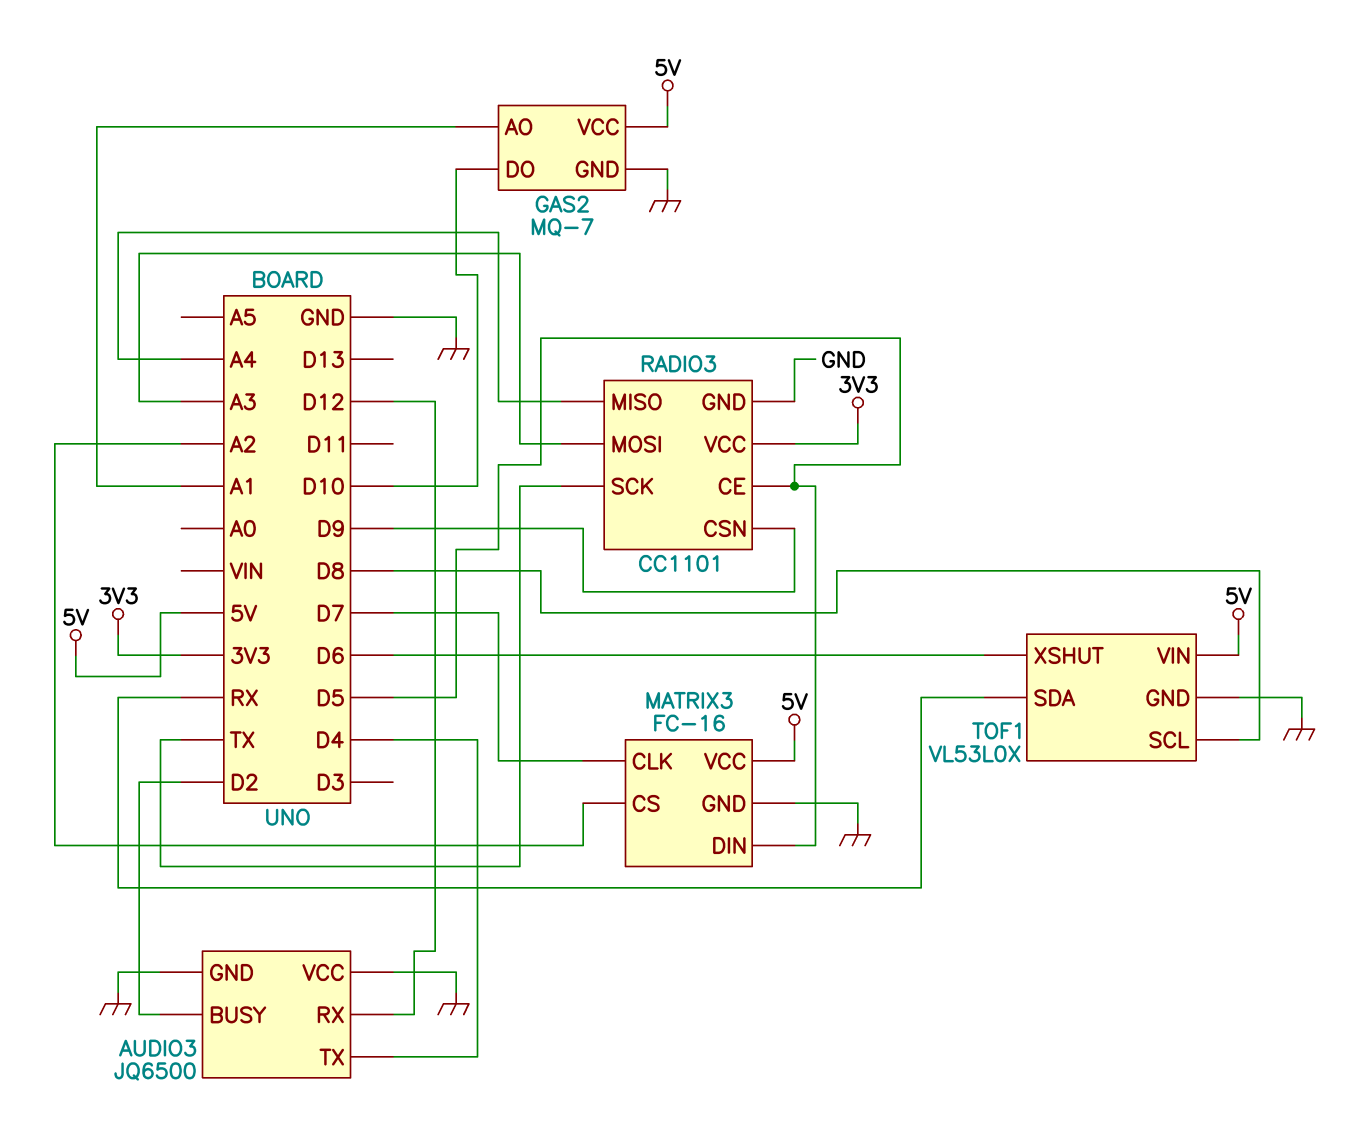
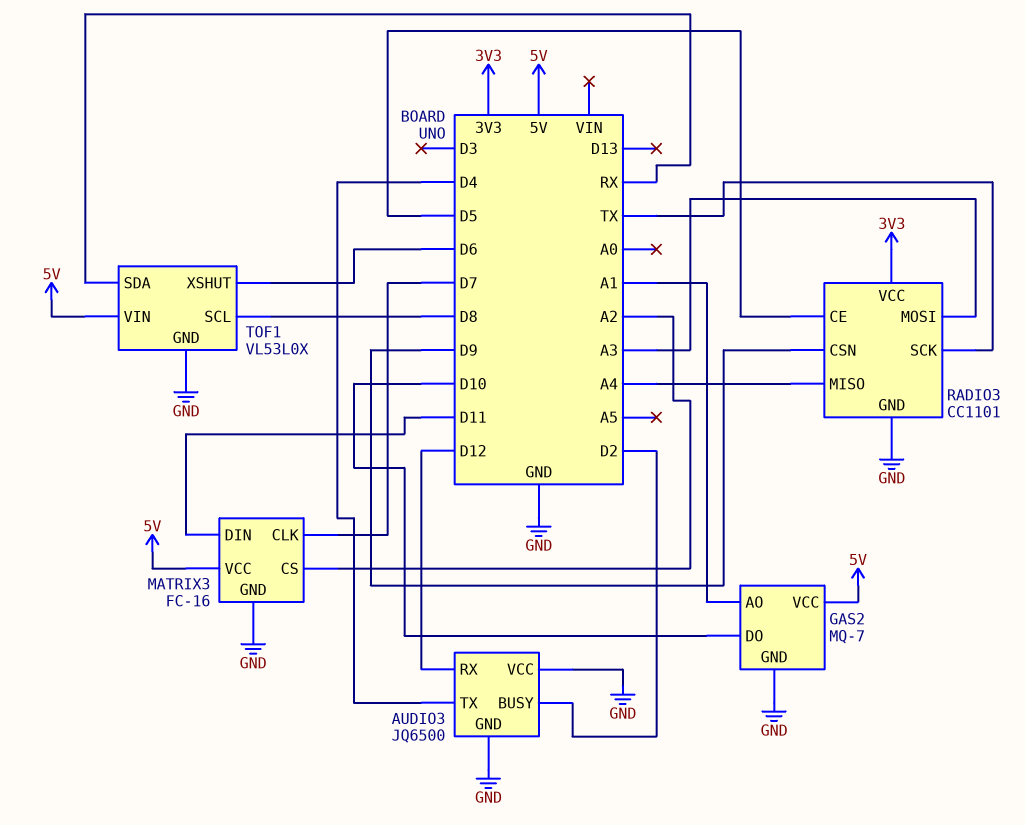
MATRIX3 pin DIN: D5 -> D11

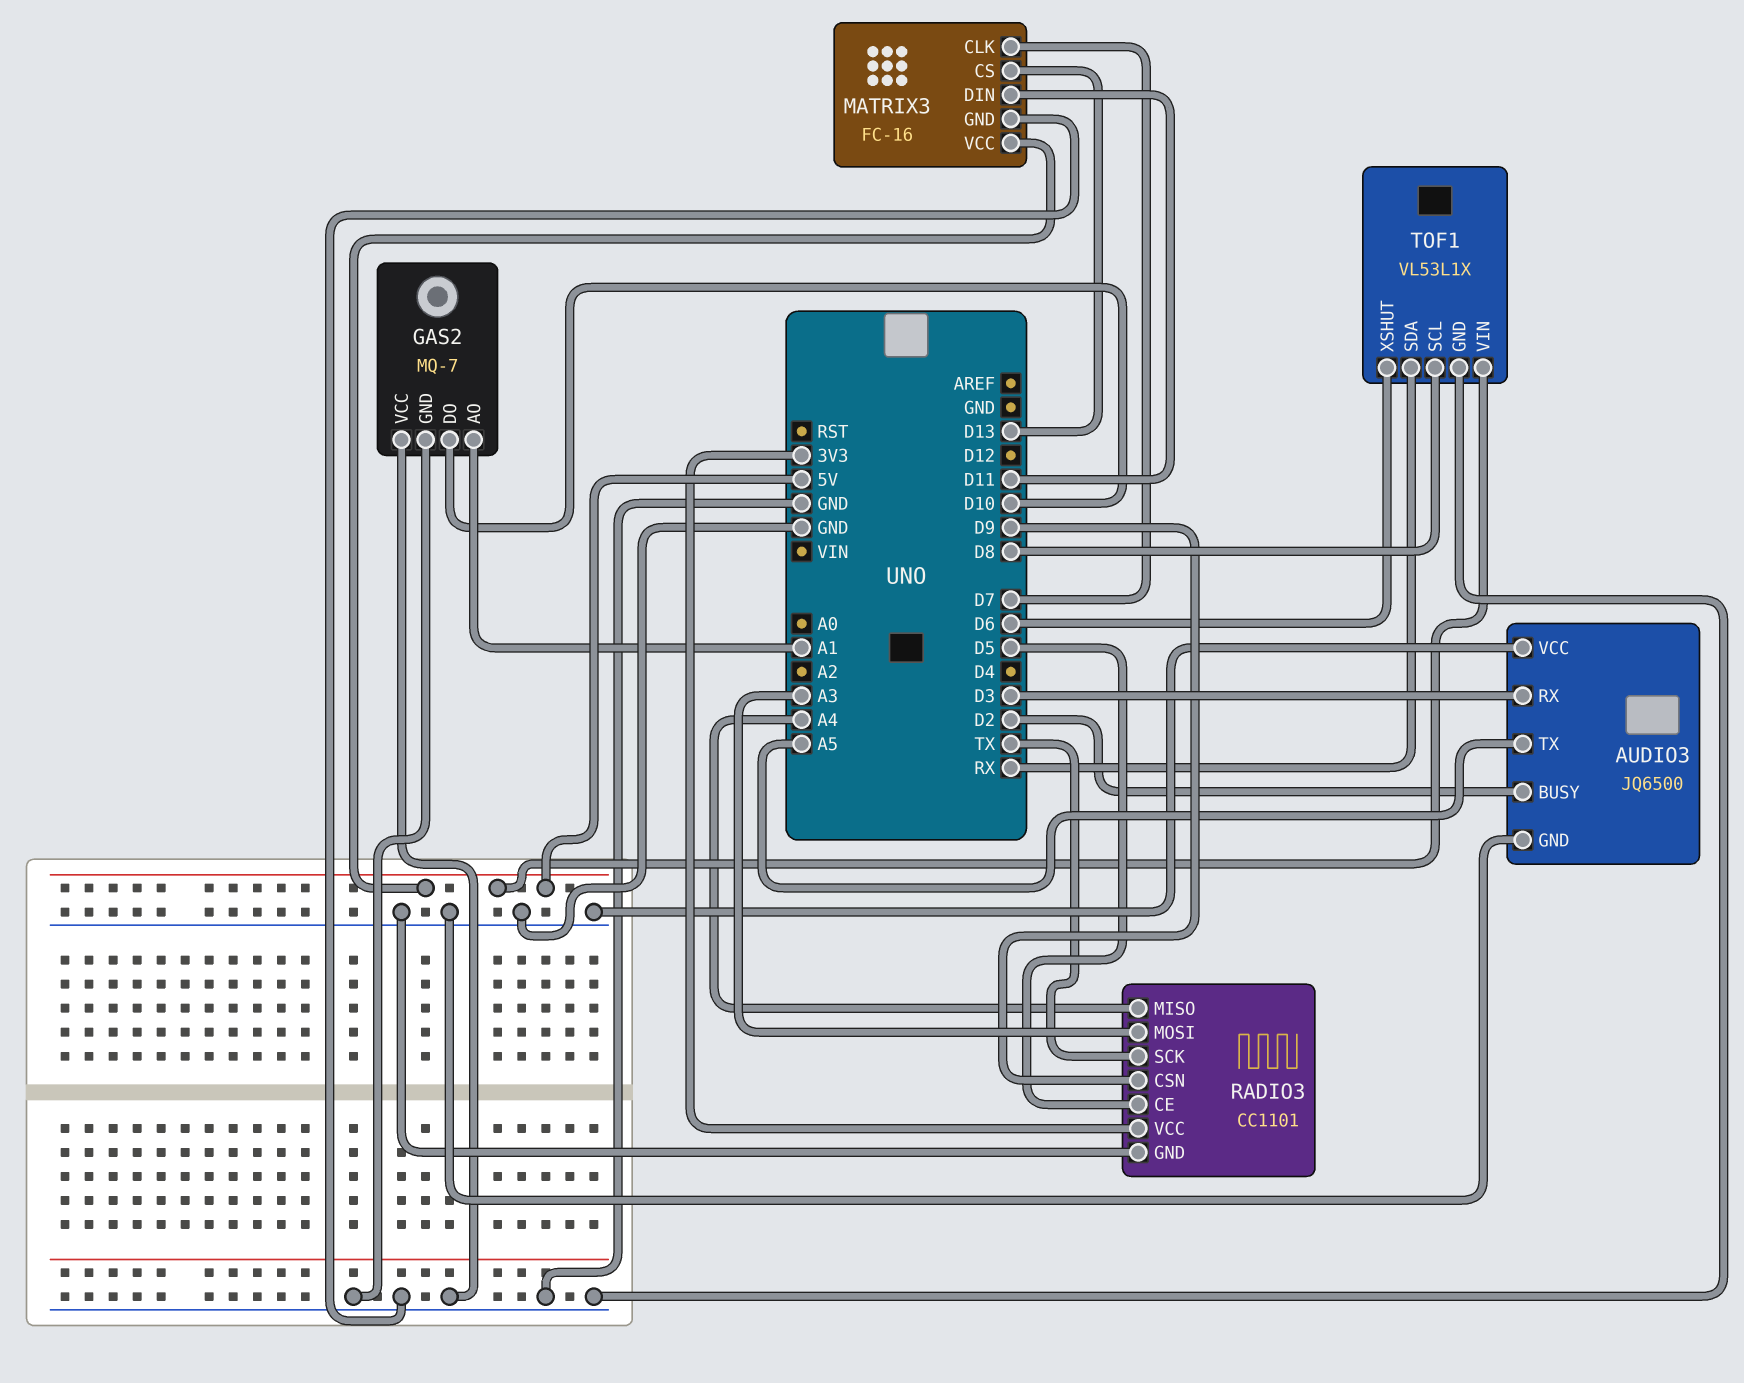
AUDIO3 pin RX: D12 -> D3
AUDIO3 pin TX: D4 -> A5
GAS2 pin VCC: 5V -> GND
MATRIX3 pin CS: A2 -> D13
TOF1: VL53L0X -> VL53L1X

